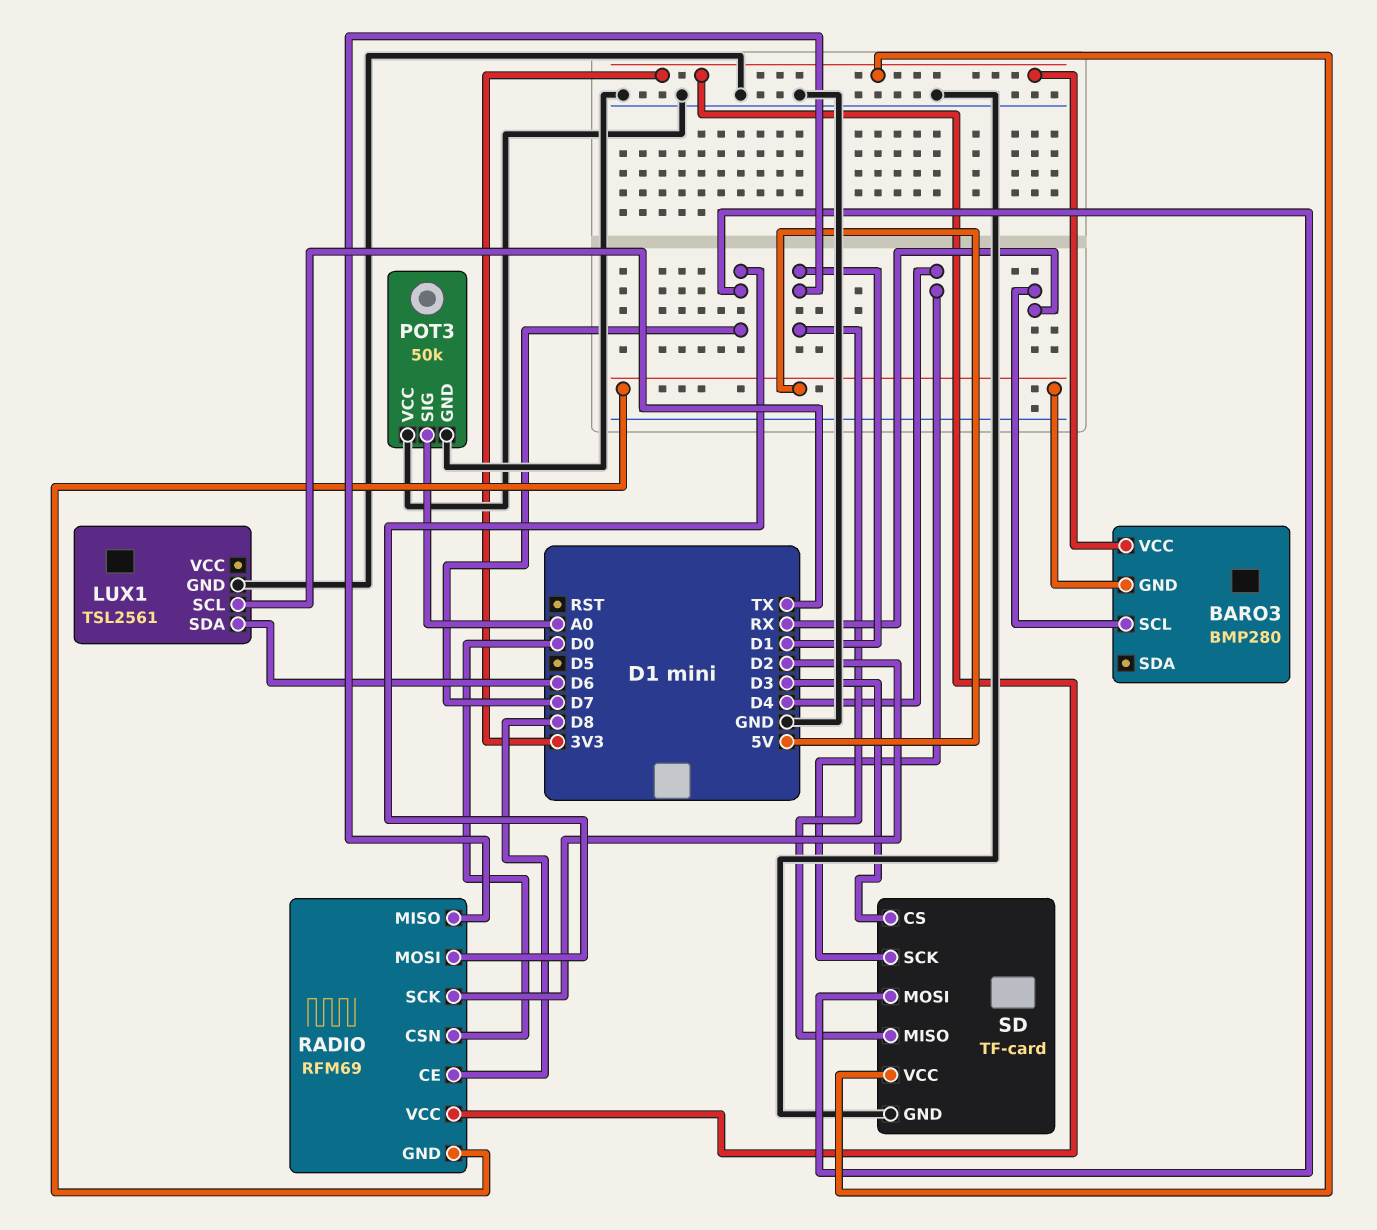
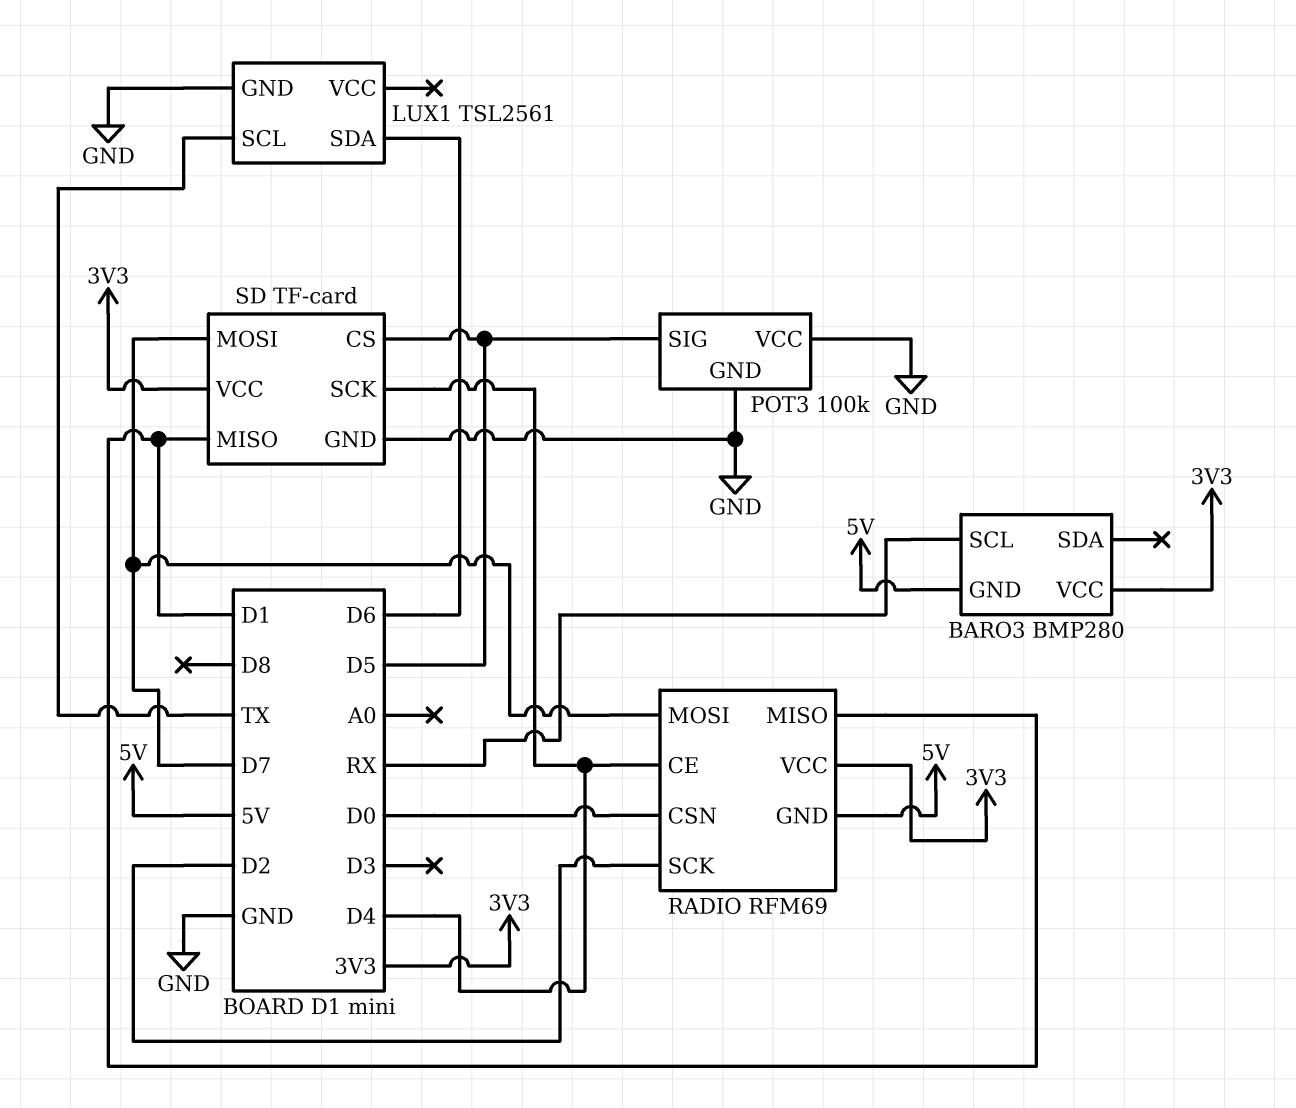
POT3: 50k -> 100k
POT3 pin SIG: A0 -> D5
RADIO pin CE: D8 -> D4
SD pin CS: D3 -> D5

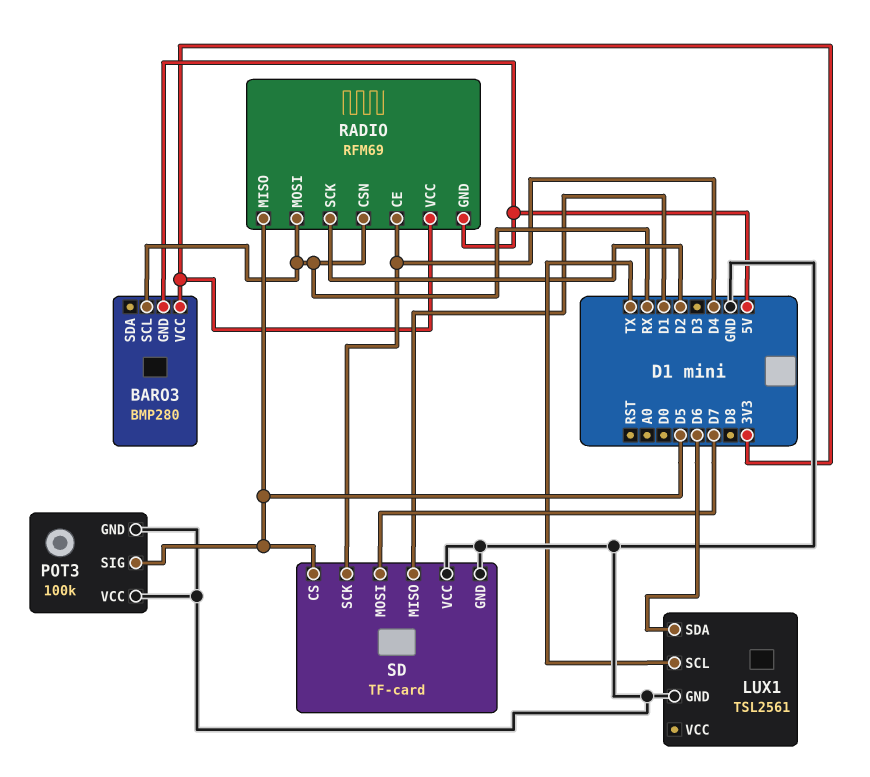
RADIO pin CSN: D0 -> RX
RADIO pin MISO: D1 -> D5
RADIO pin MOSI: D7 -> RX
SD pin VCC: 3V3 -> GND

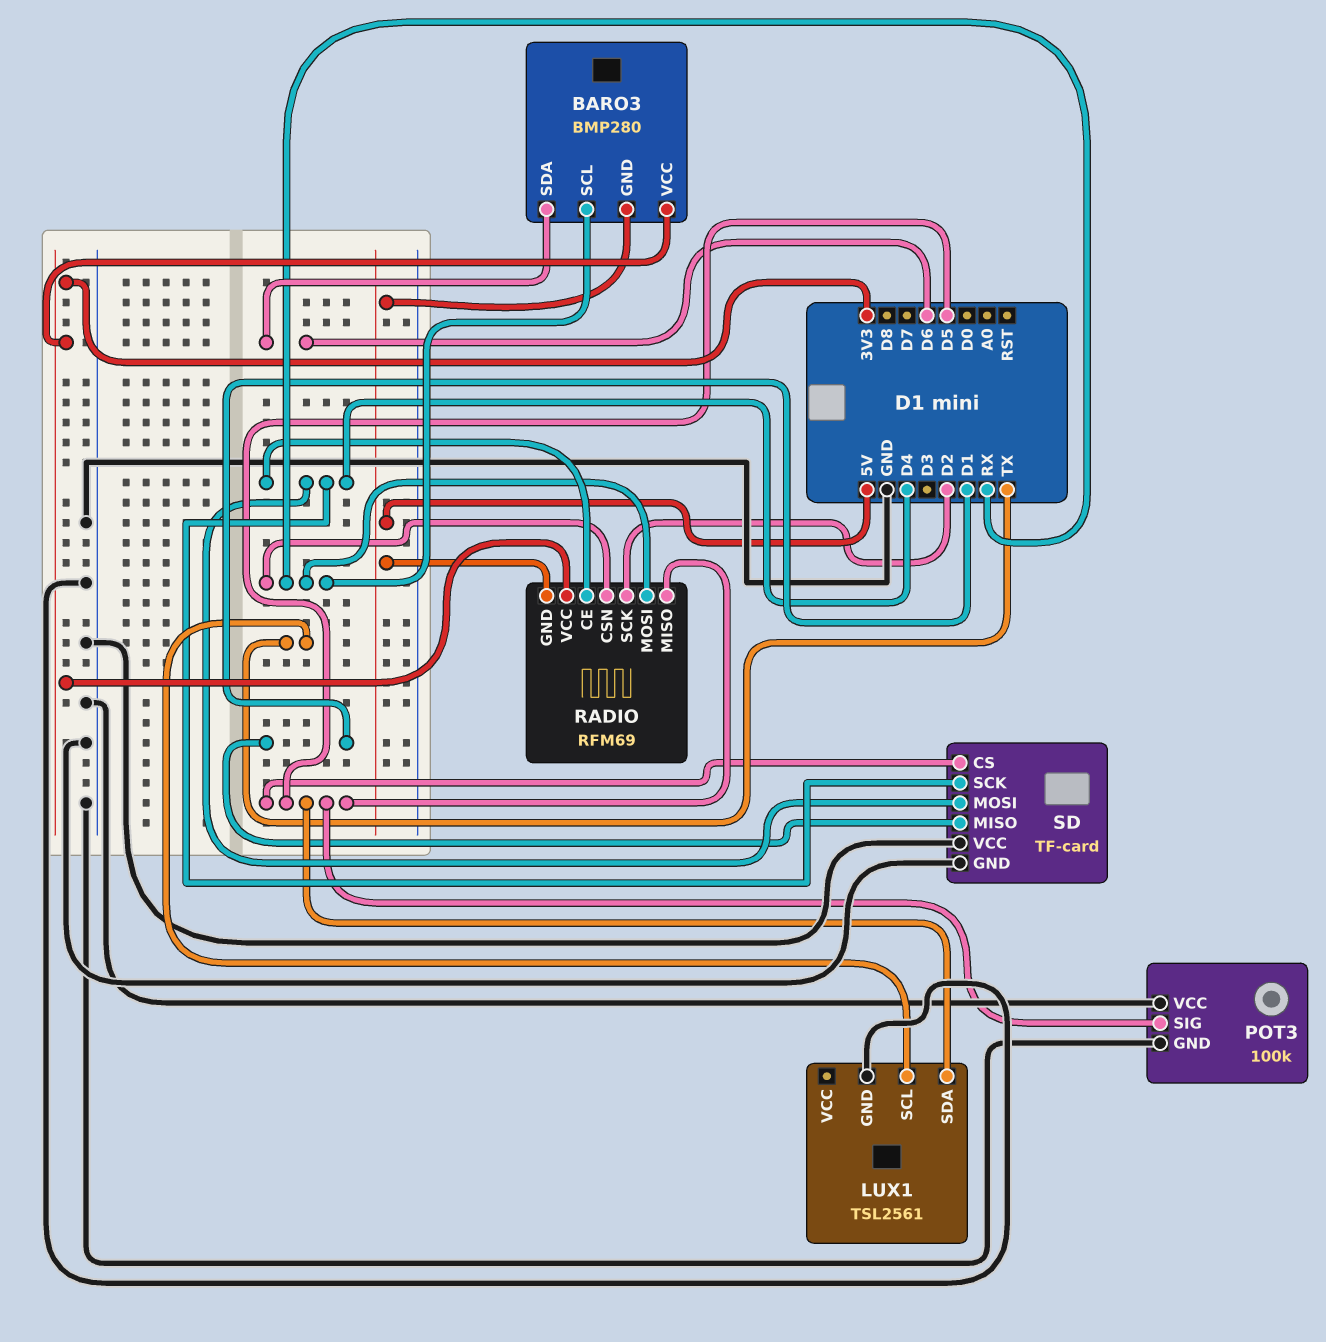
BARO3 pin SDA: none -> D6
LUX1 pin SDA: D6 -> D5
SD pin MOSI: D7 -> D4

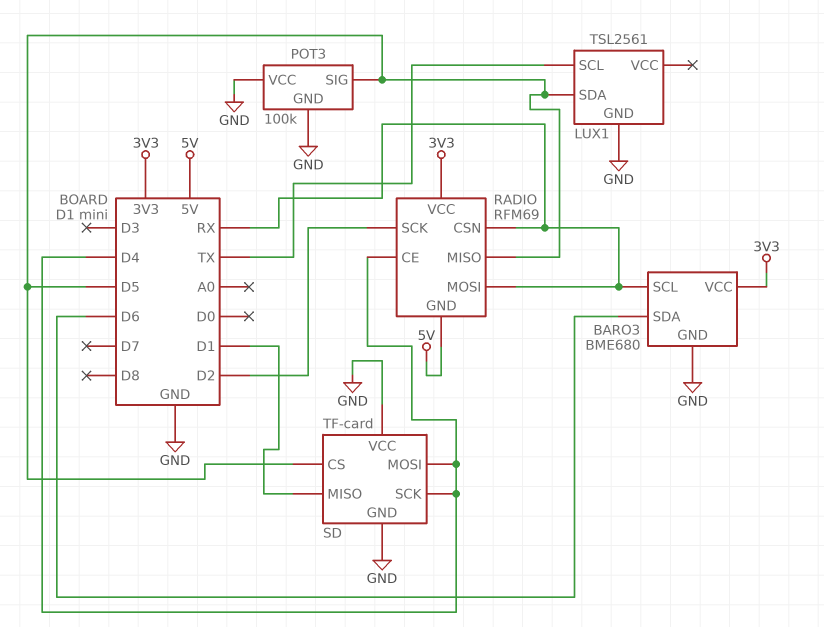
BARO3: BMP280 -> BME680
BARO3 pin GND: 5V -> GND

